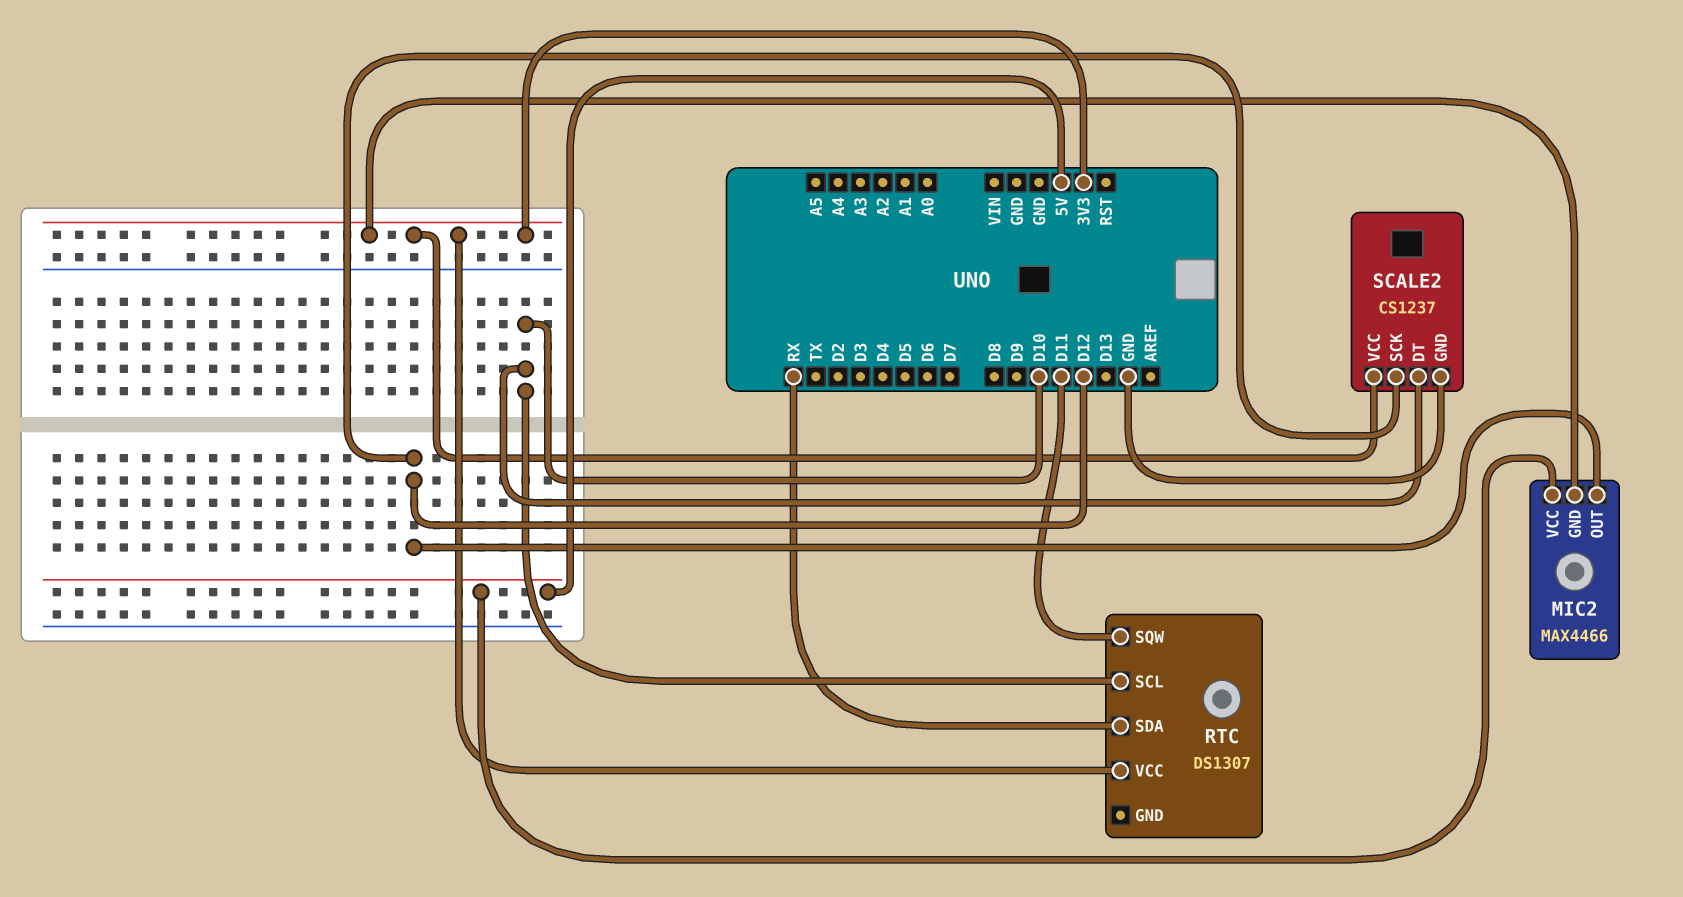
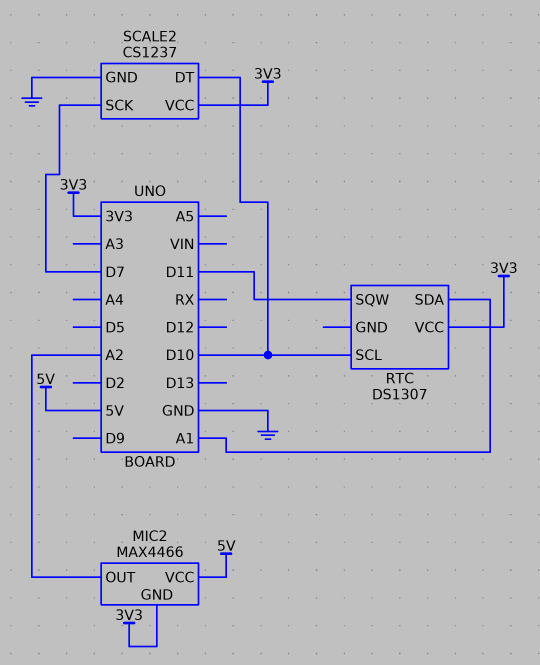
MIC2 pin OUT: D12 -> A2
RTC pin SDA: RX -> A1
SCALE2 pin SCK: D12 -> D7

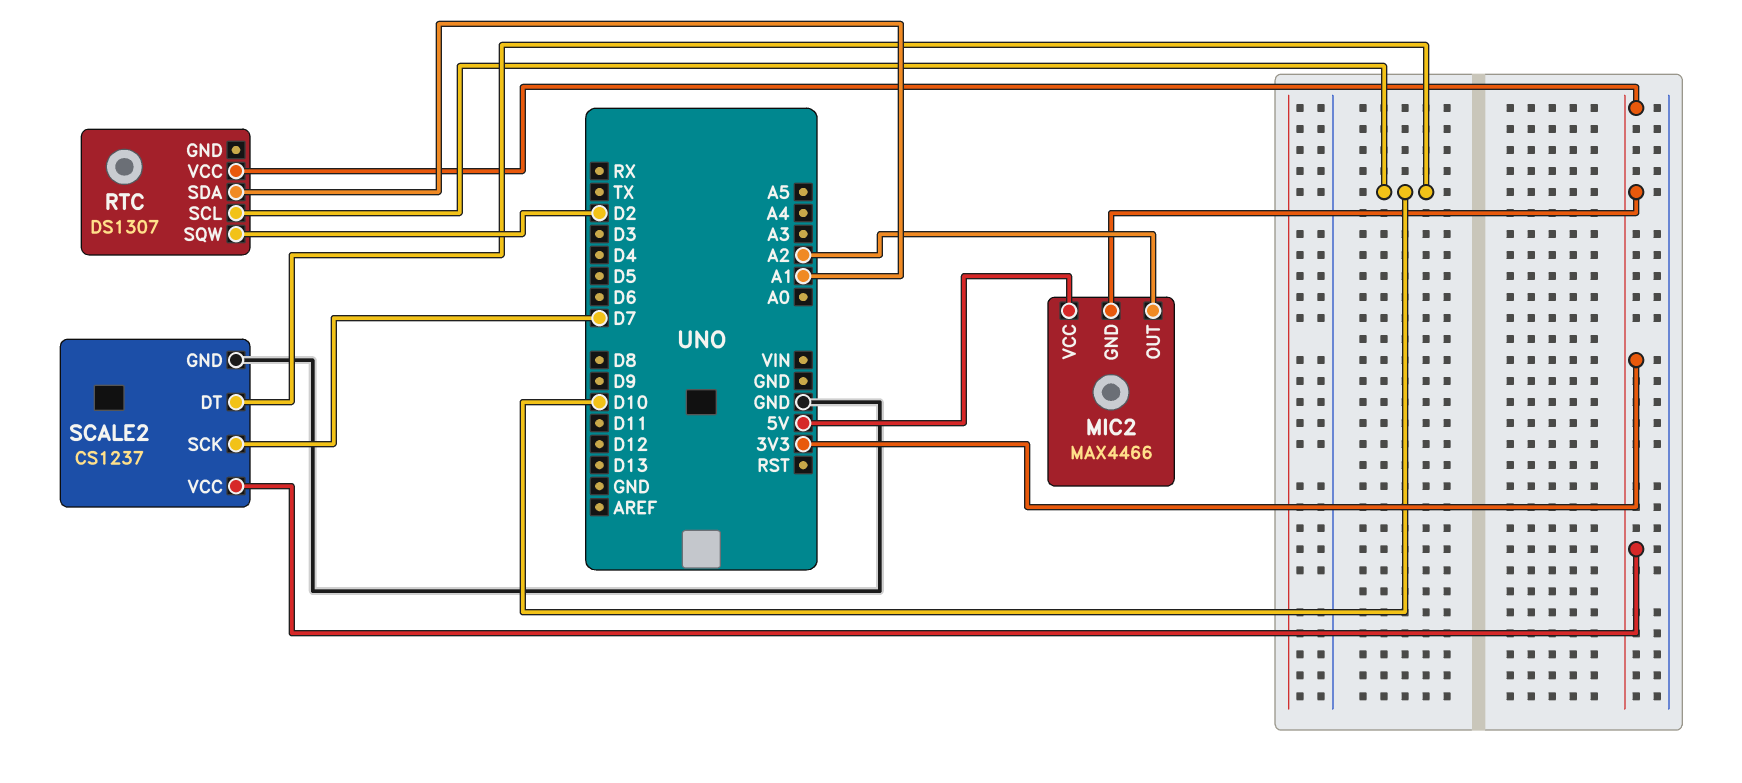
RTC pin SQW: D11 -> D2

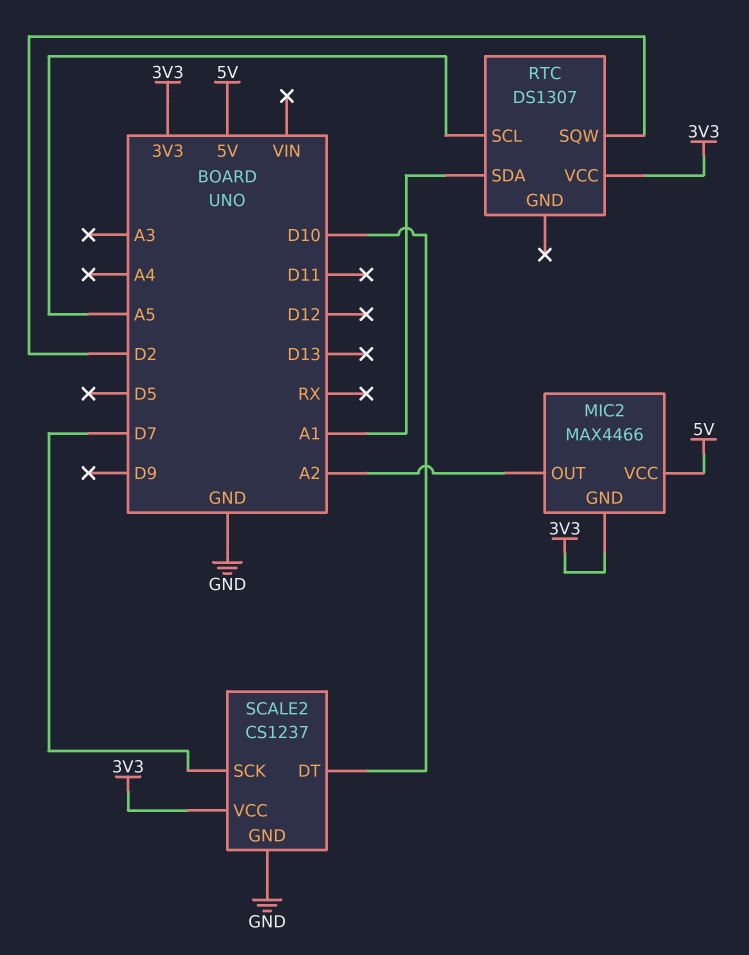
RTC pin SCL: D10 -> A5

